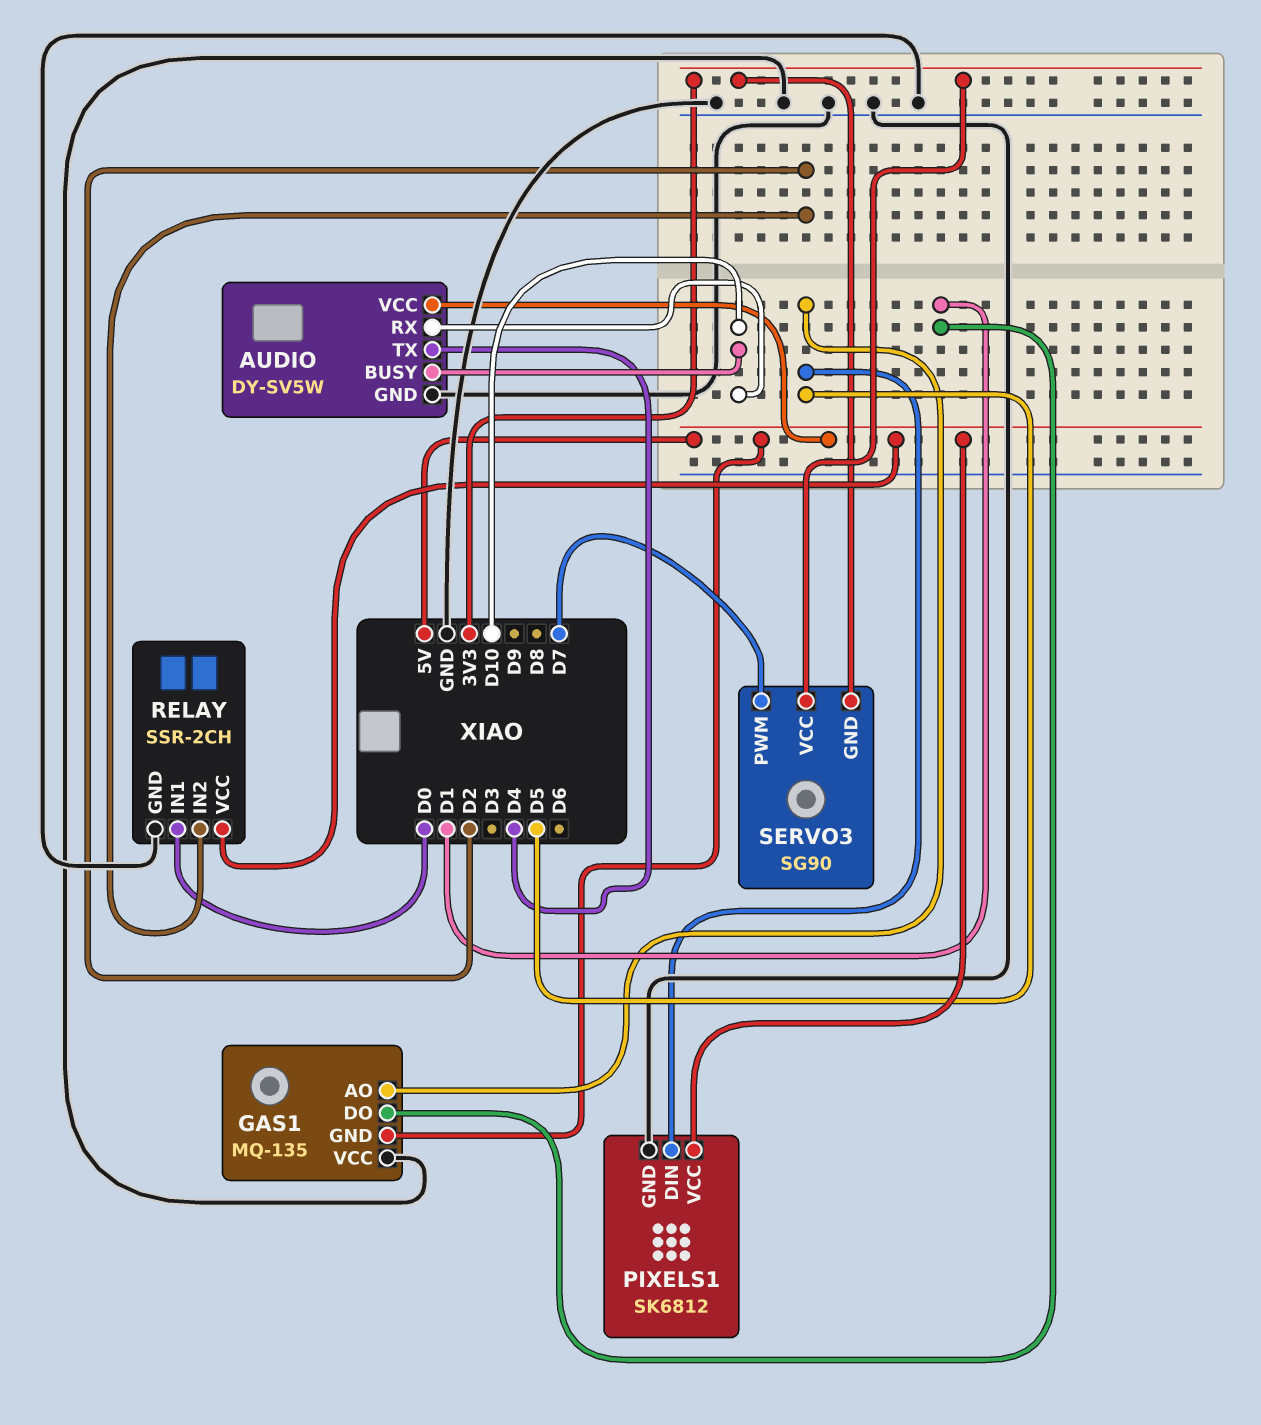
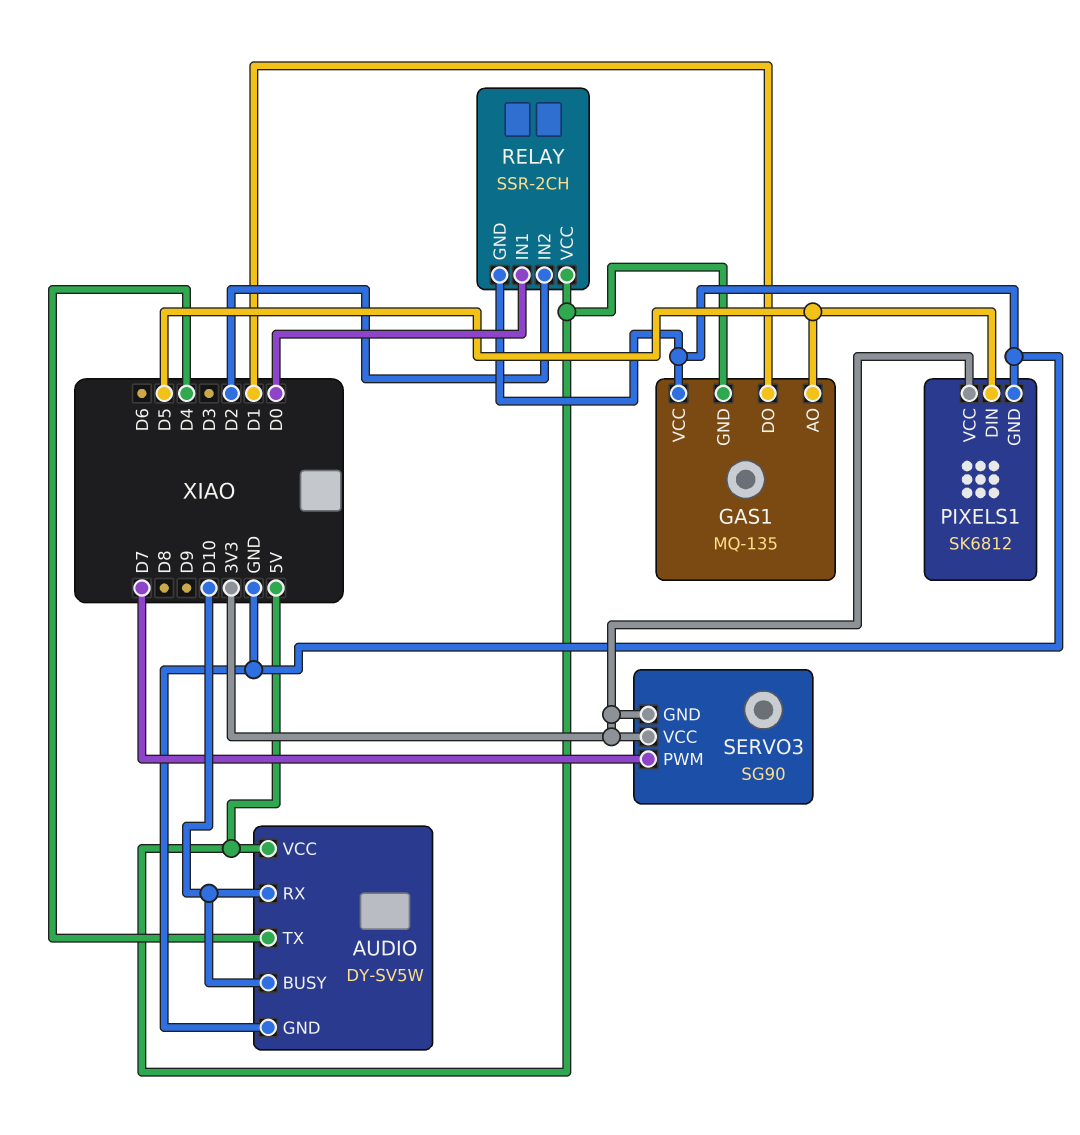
PIXELS1 pin VCC: 5V -> 3V3

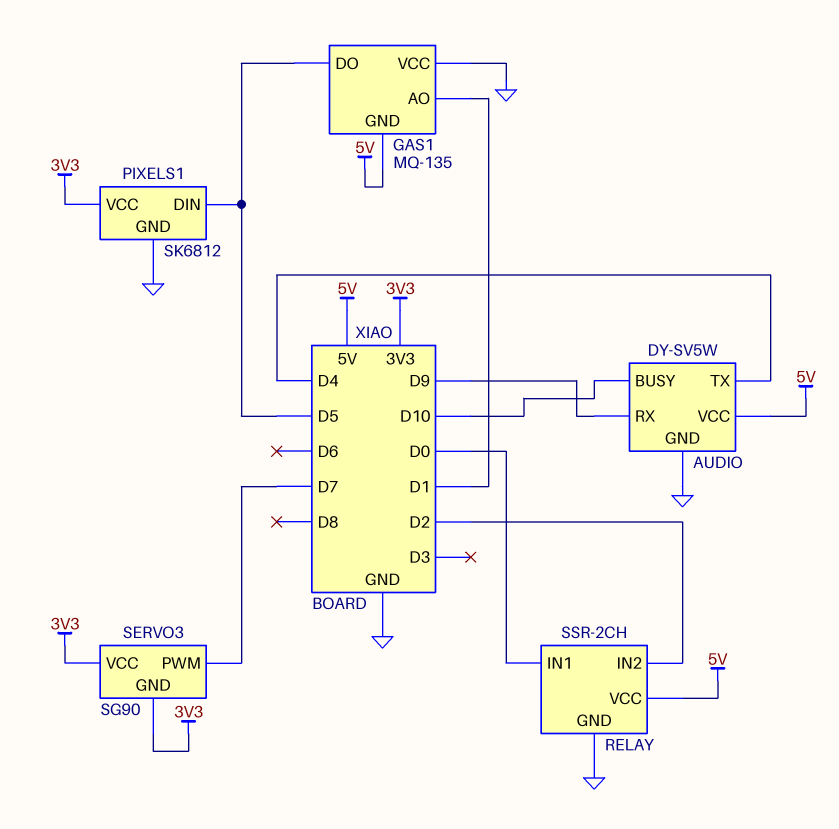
AUDIO pin RX: D10 -> D9
GAS1 pin AO: D5 -> D1
GAS1 pin DO: D1 -> D5

